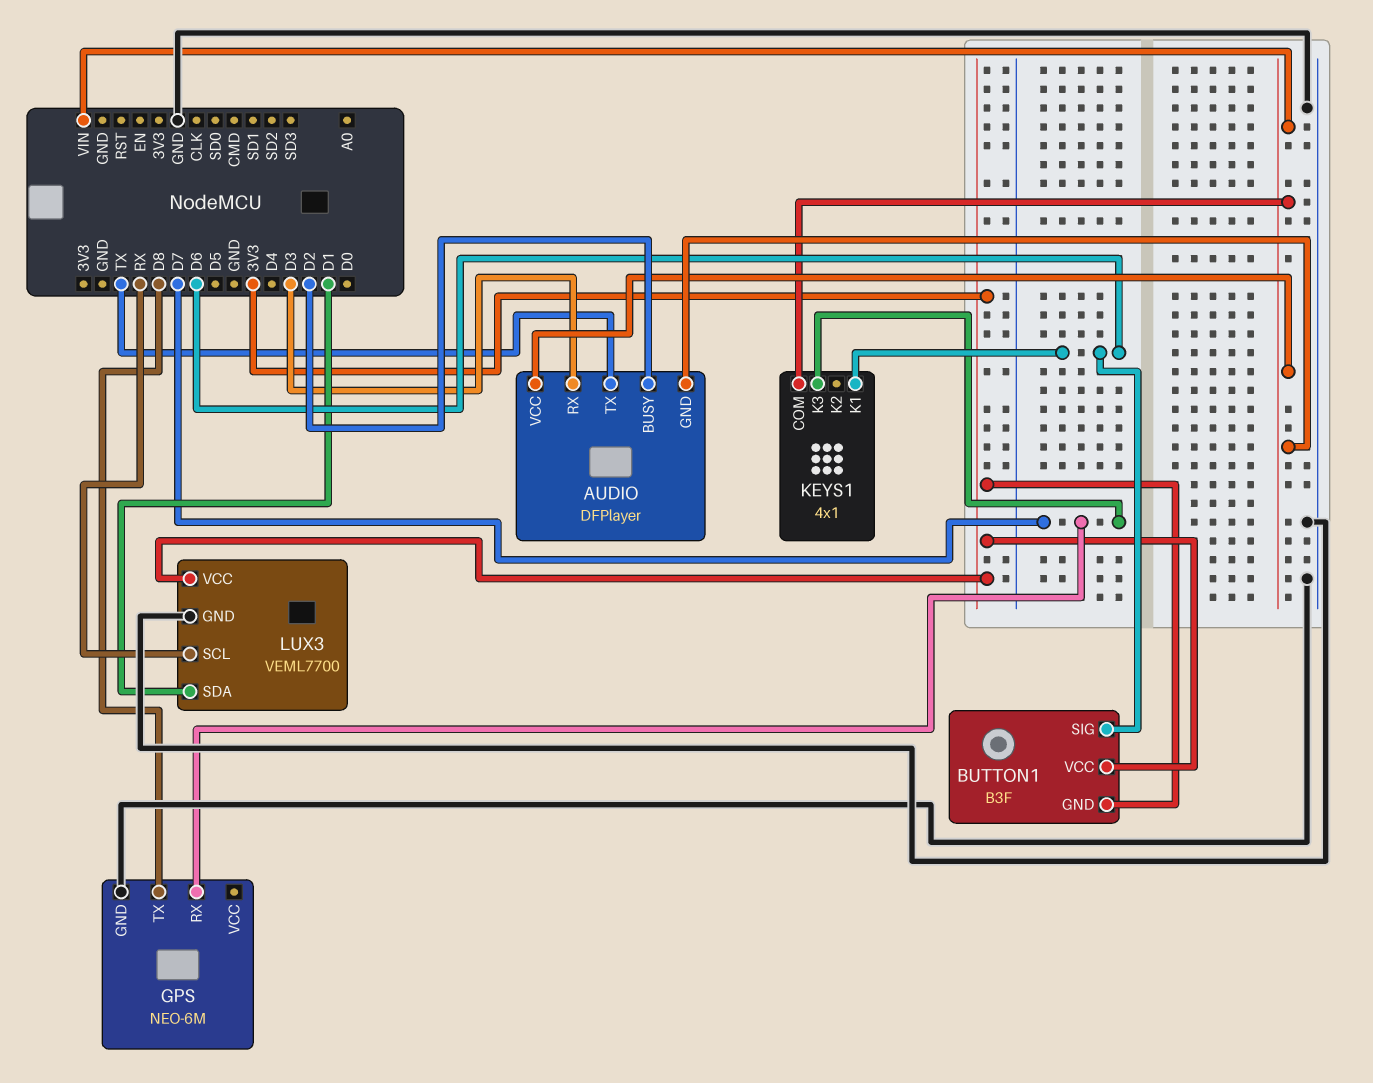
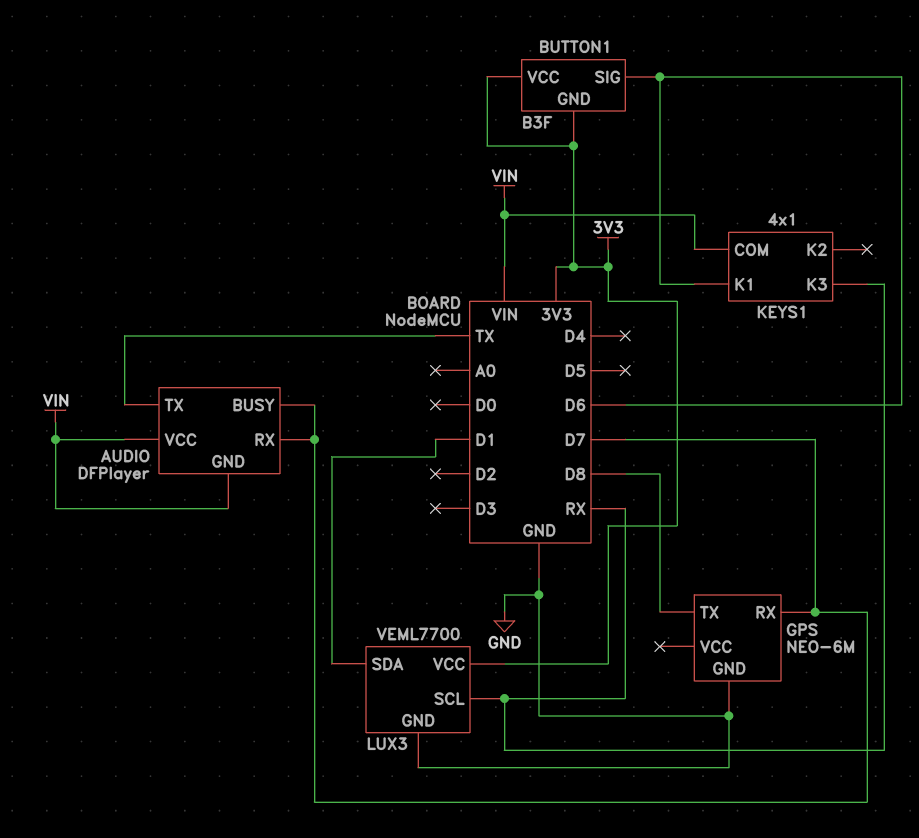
AUDIO pin BUSY: D2 -> D7
AUDIO pin RX: D3 -> D7
KEYS1 pin K3: D7 -> RX

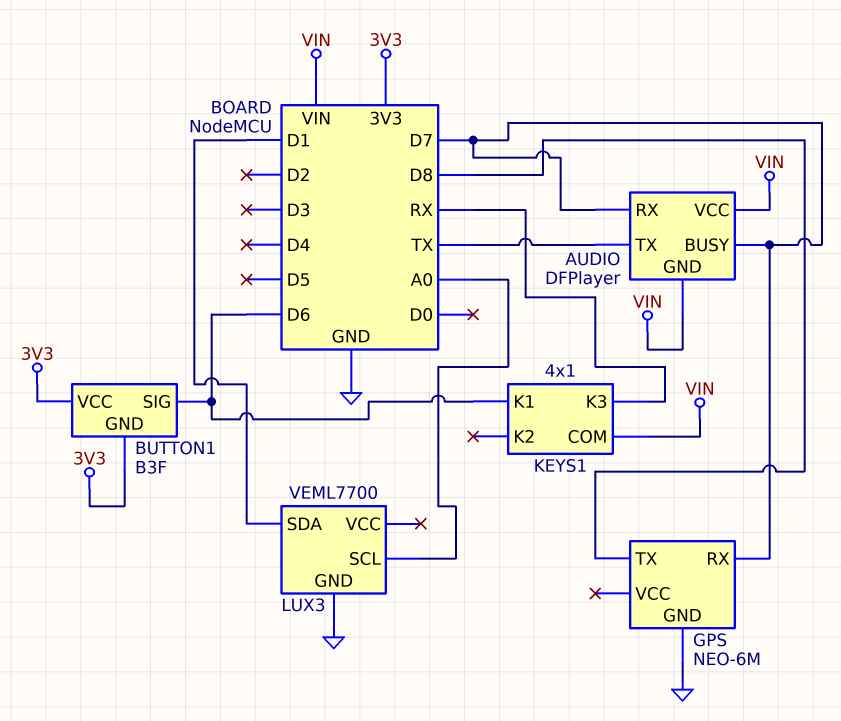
LUX3 pin SCL: RX -> A0
LUX3 pin VCC: 3V3 -> none

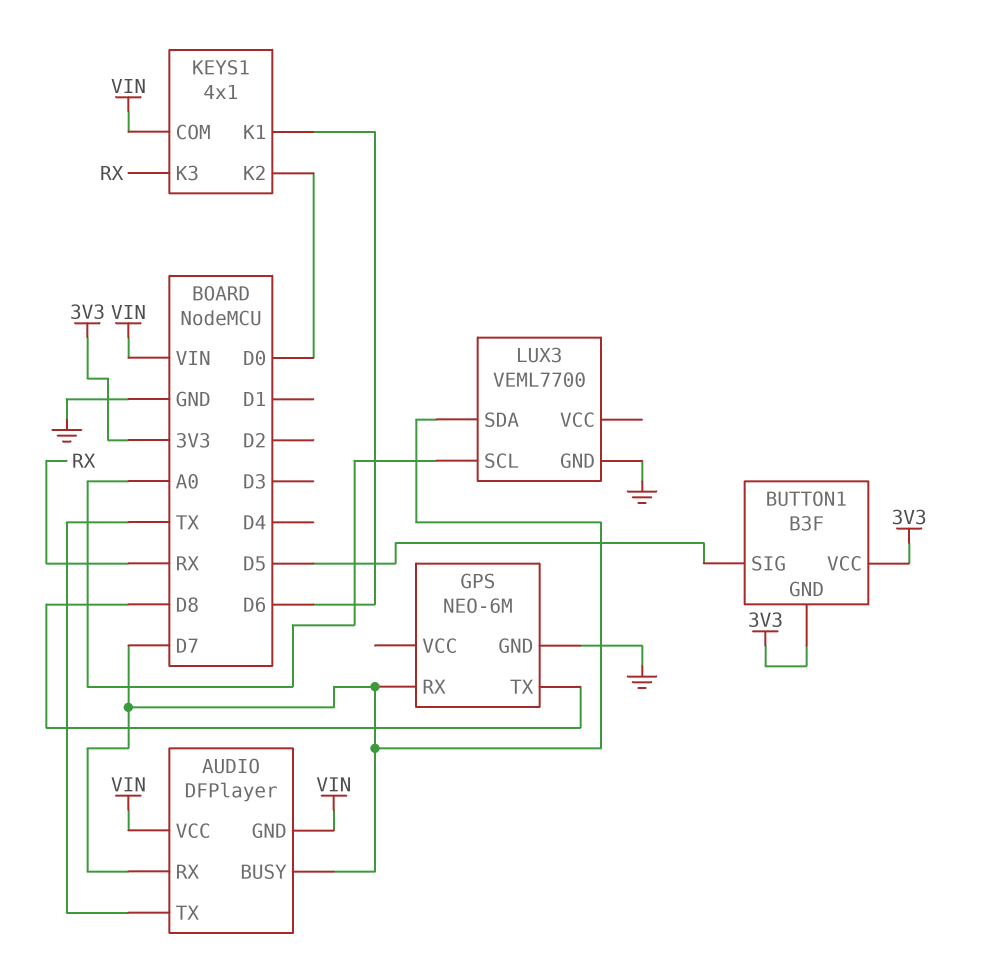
BUTTON1 pin SIG: D6 -> D5
KEYS1 pin K2: none -> D0
LUX3 pin SDA: D1 -> D7

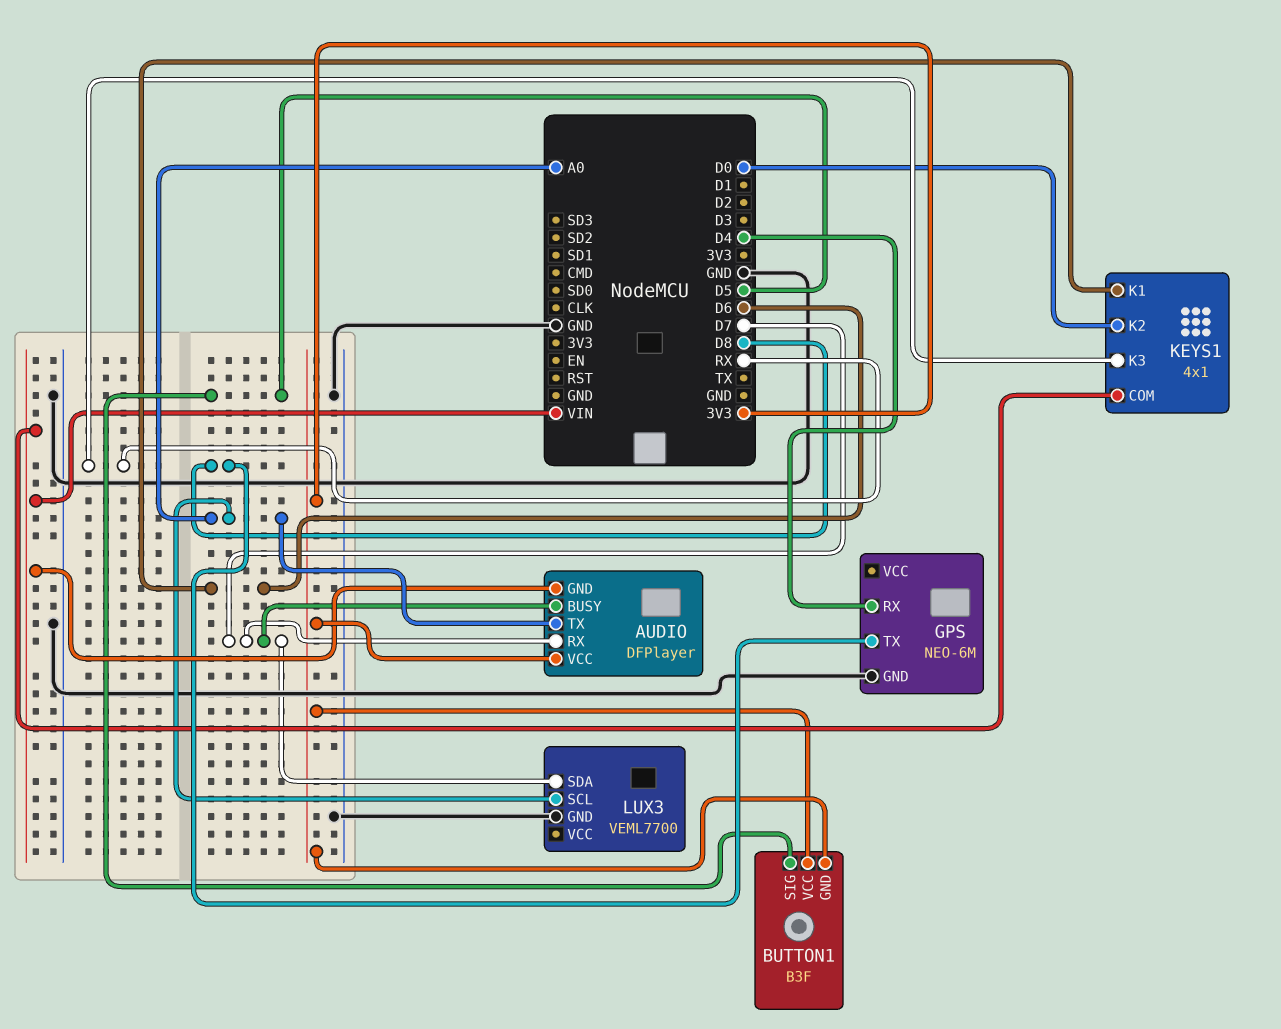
AUDIO pin TX: TX -> A0
AUDIO pin VCC: VIN -> 3V3
GPS pin RX: D7 -> D4

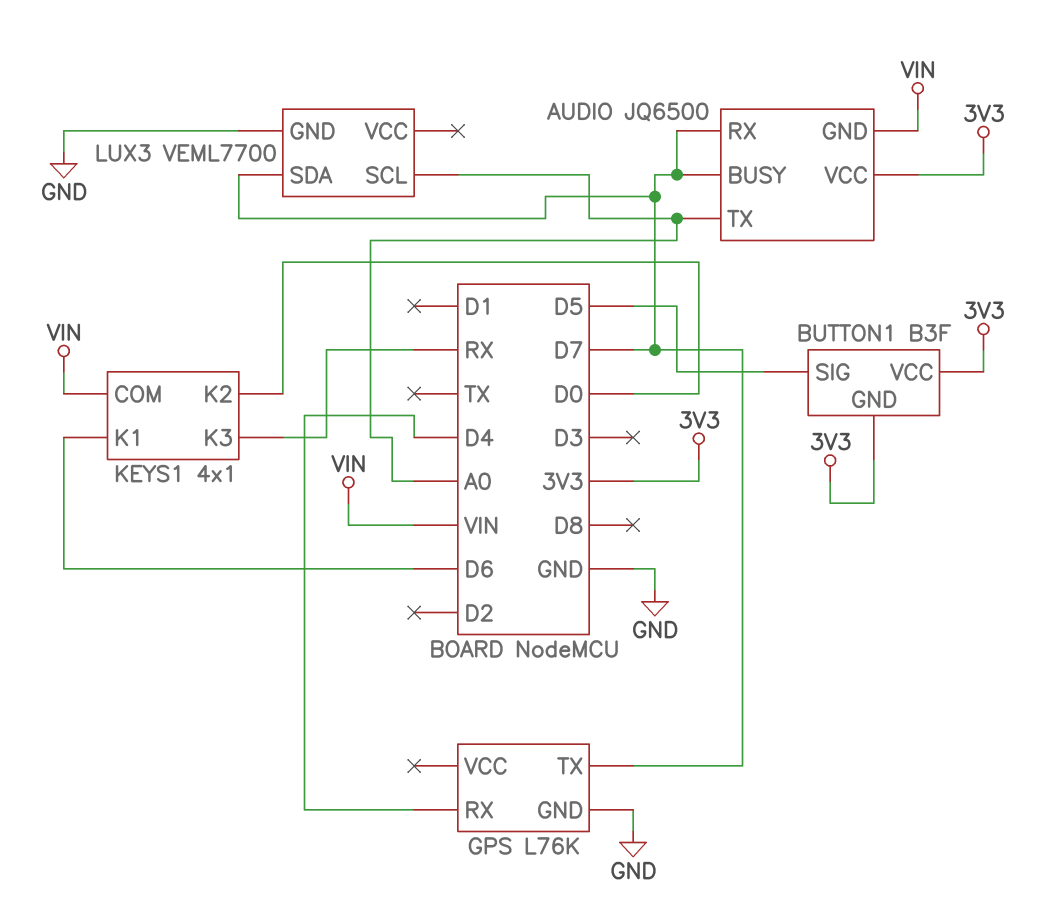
AUDIO: DFPlayer -> JQ6500
GPS: NEO-6M -> L76K
GPS pin TX: D8 -> D7

